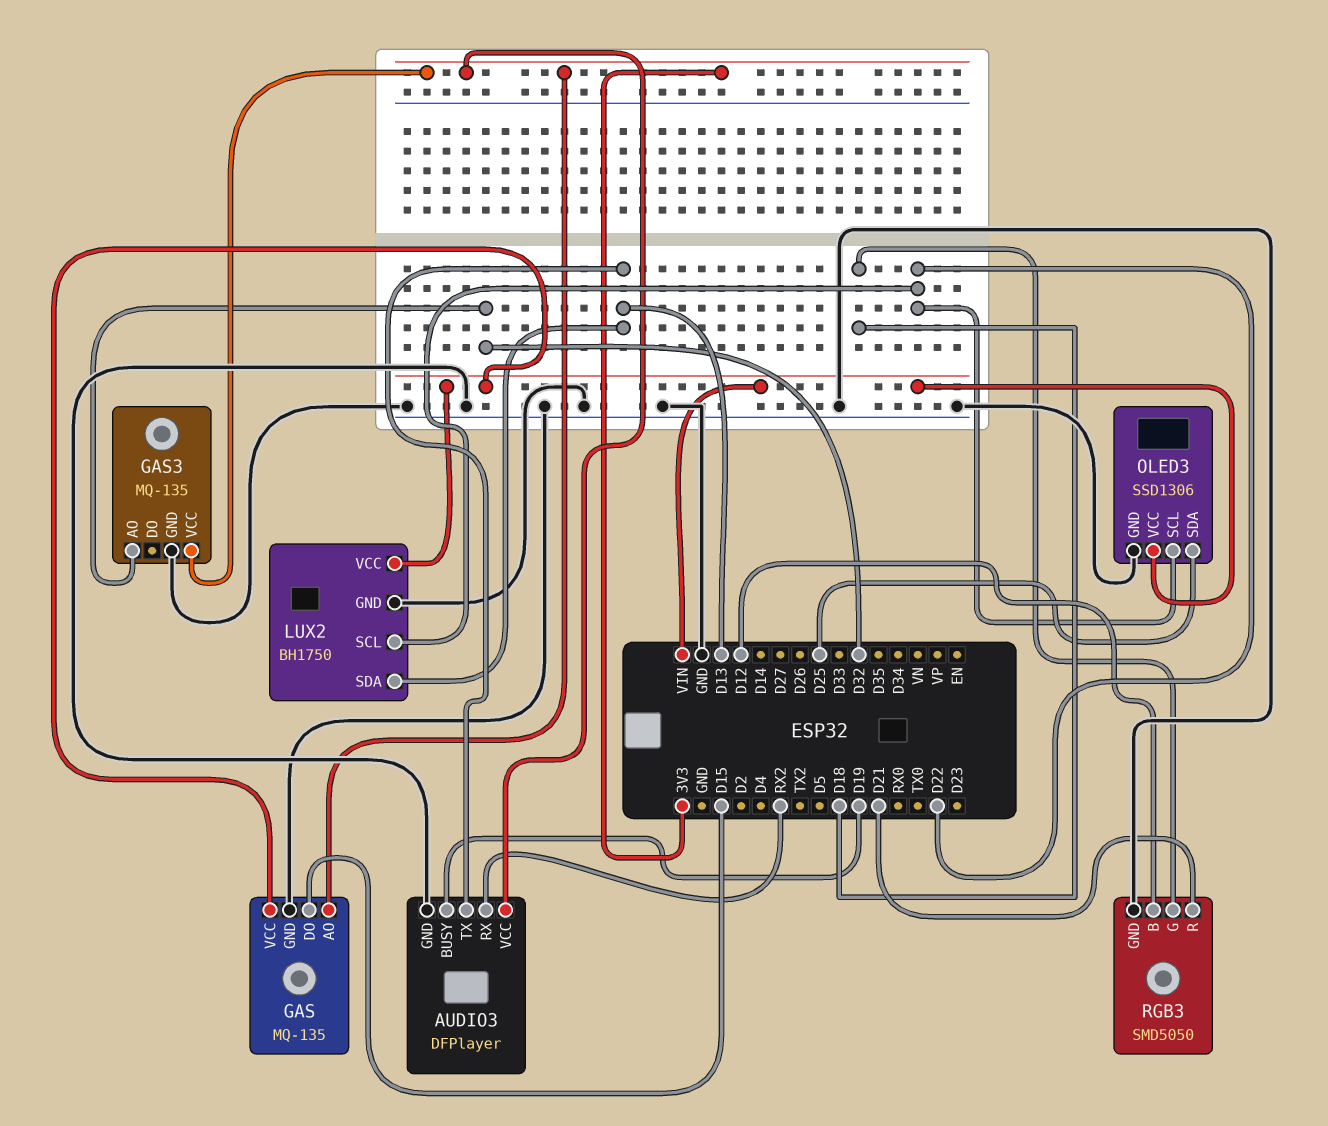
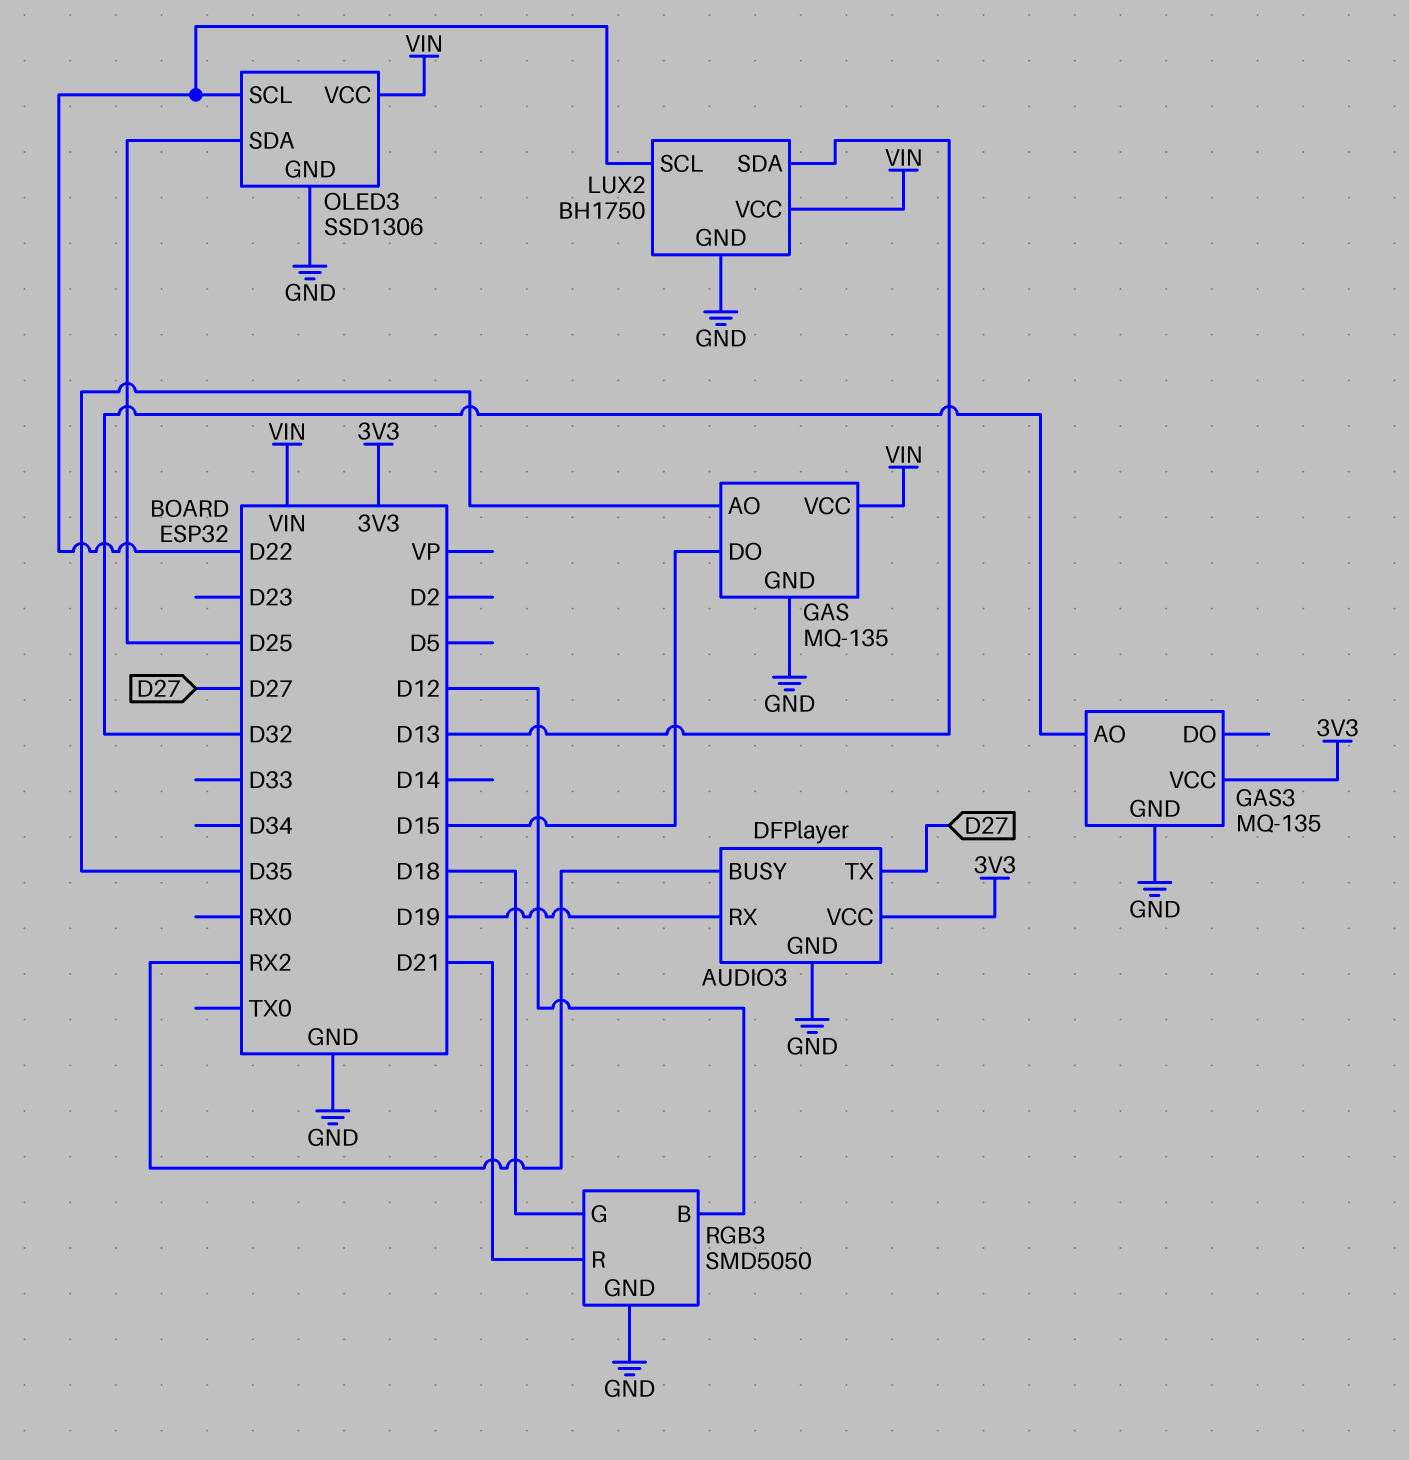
AUDIO3 pin BUSY: D19 -> RX2
AUDIO3 pin RX: RX2 -> D19
AUDIO3 pin TX: D13 -> D27
GAS pin AO: 3V3 -> D35

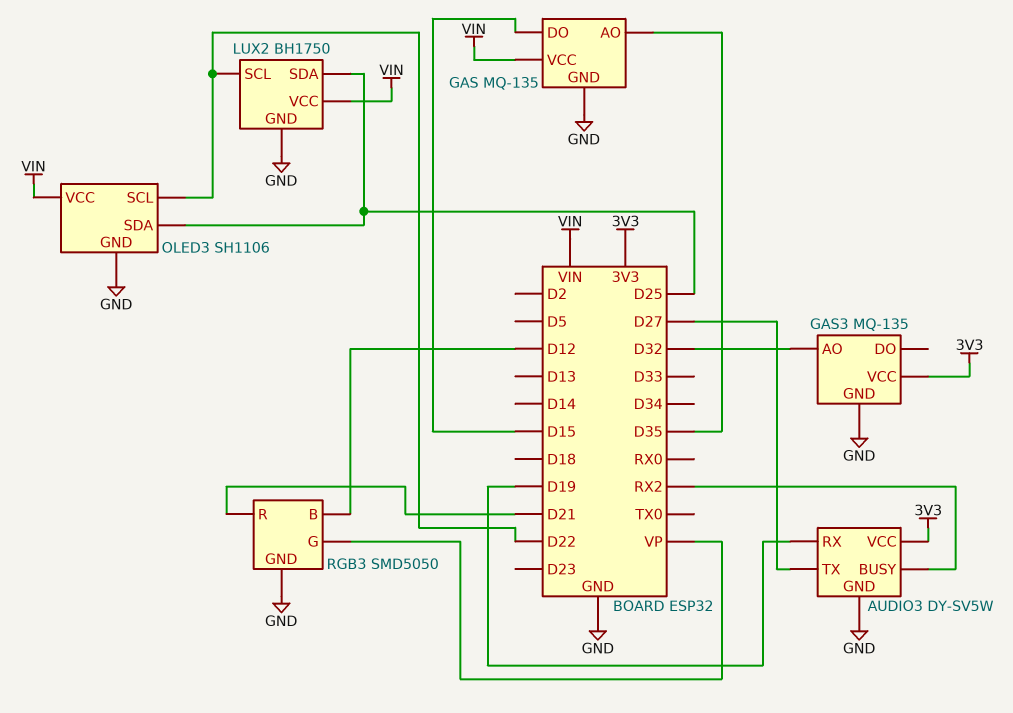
AUDIO3: DFPlayer -> DY-SV5W
LUX2 pin SDA: D13 -> D25
OLED3: SSD1306 -> SH1106
RGB3 pin G: D18 -> VP

